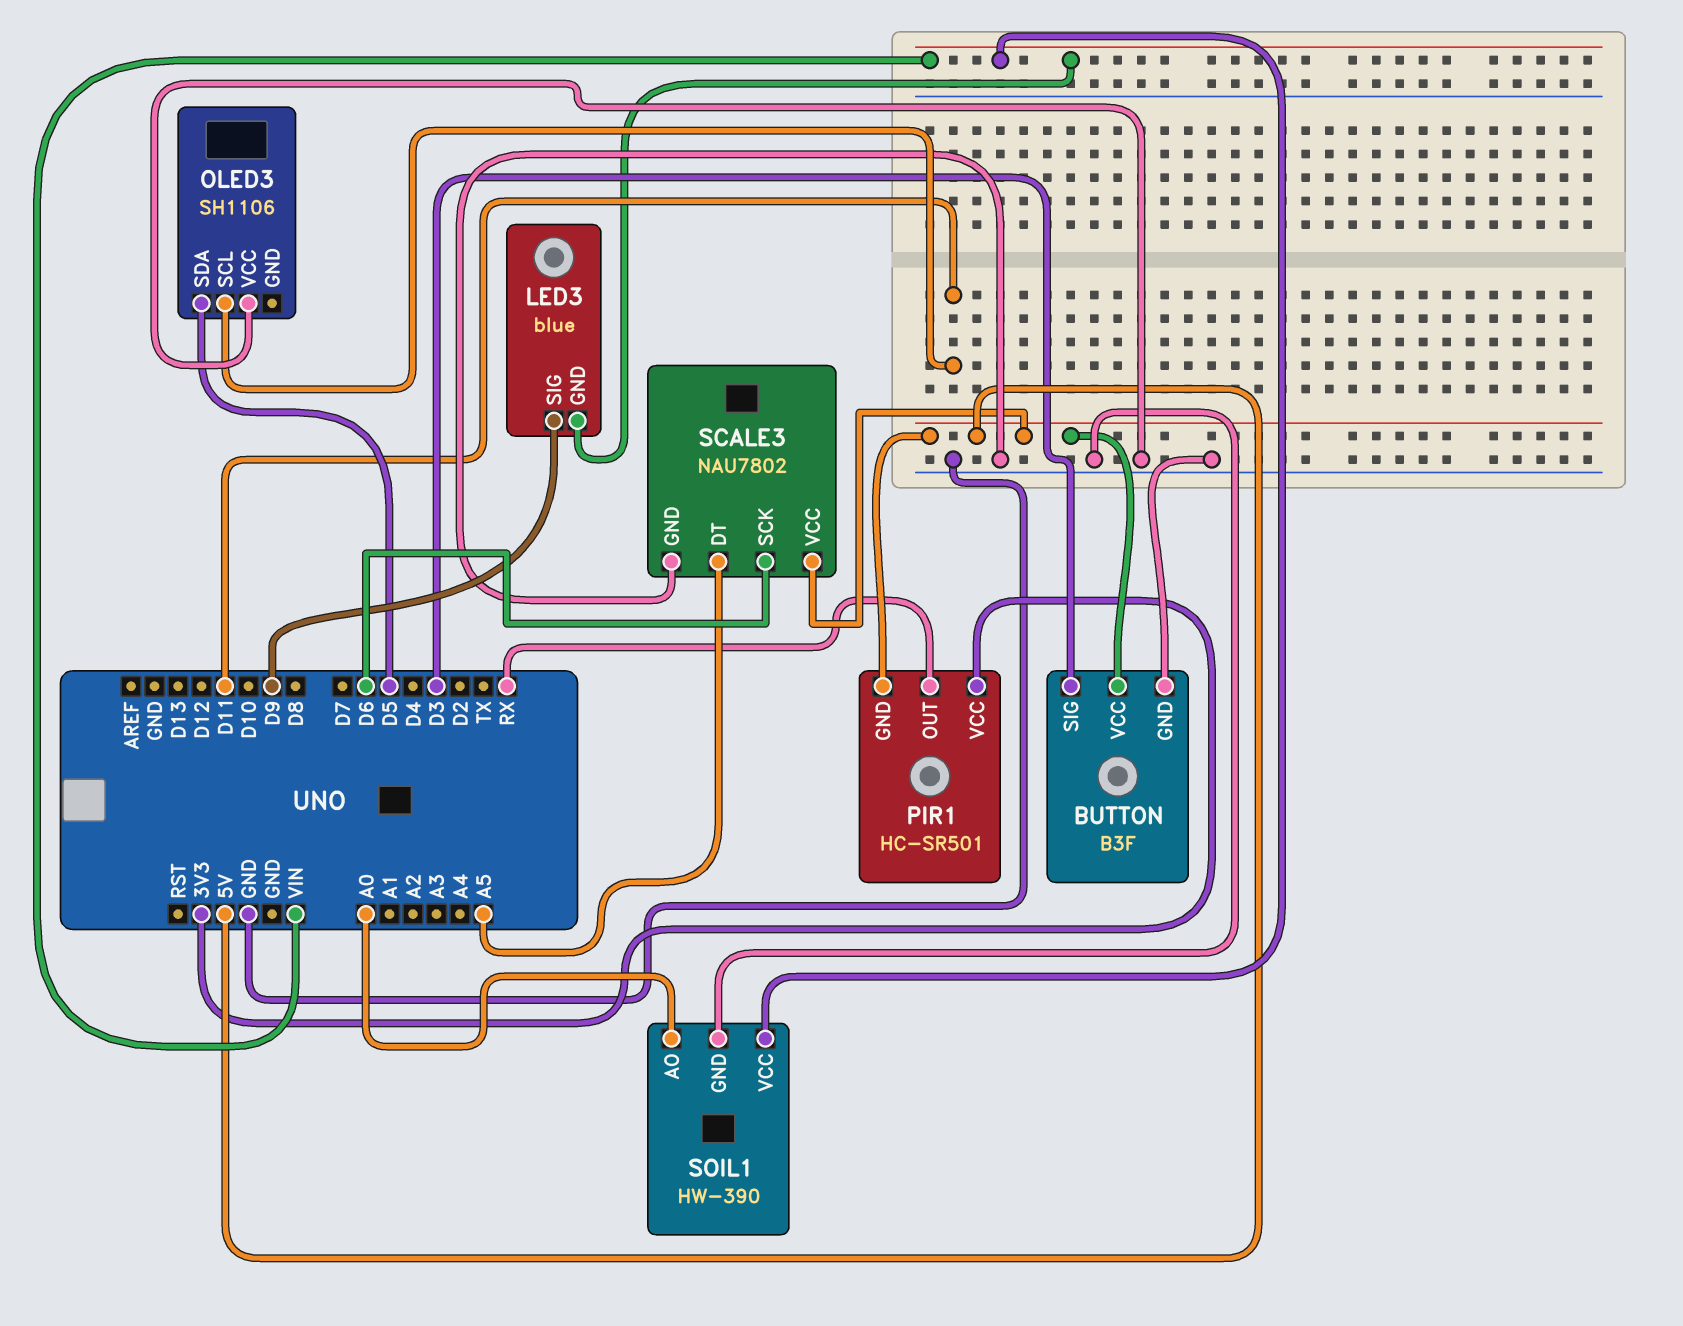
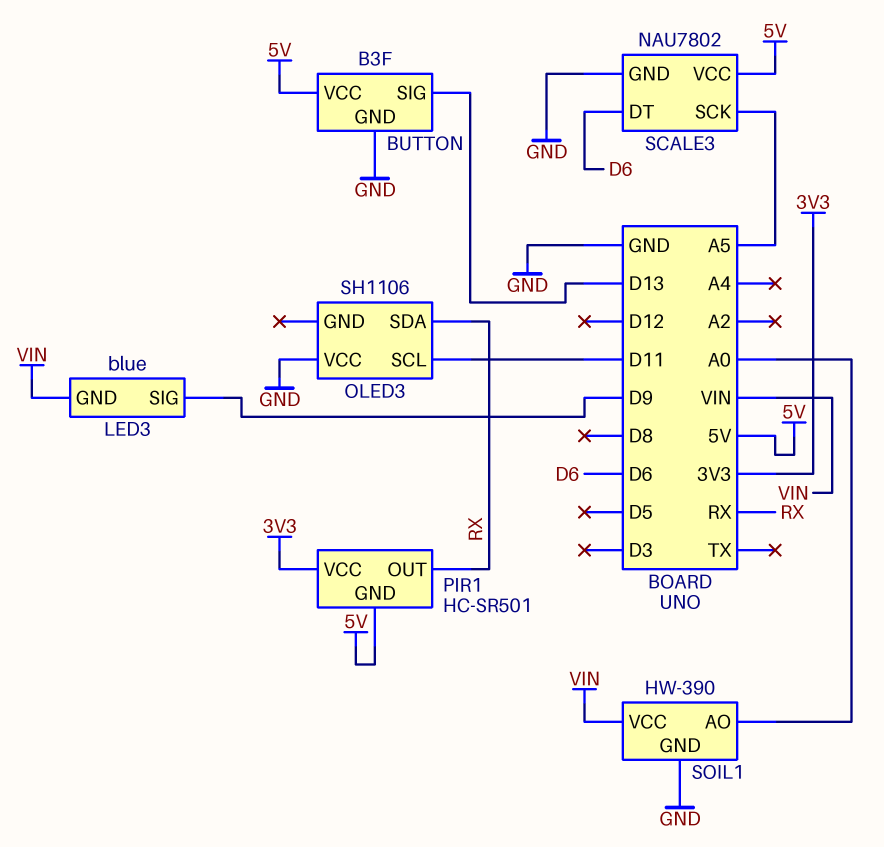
BUTTON pin SIG: D3 -> D13
OLED3 pin SDA: D5 -> RX
SCALE3 pin DT: A5 -> D6
SCALE3 pin SCK: D6 -> A5

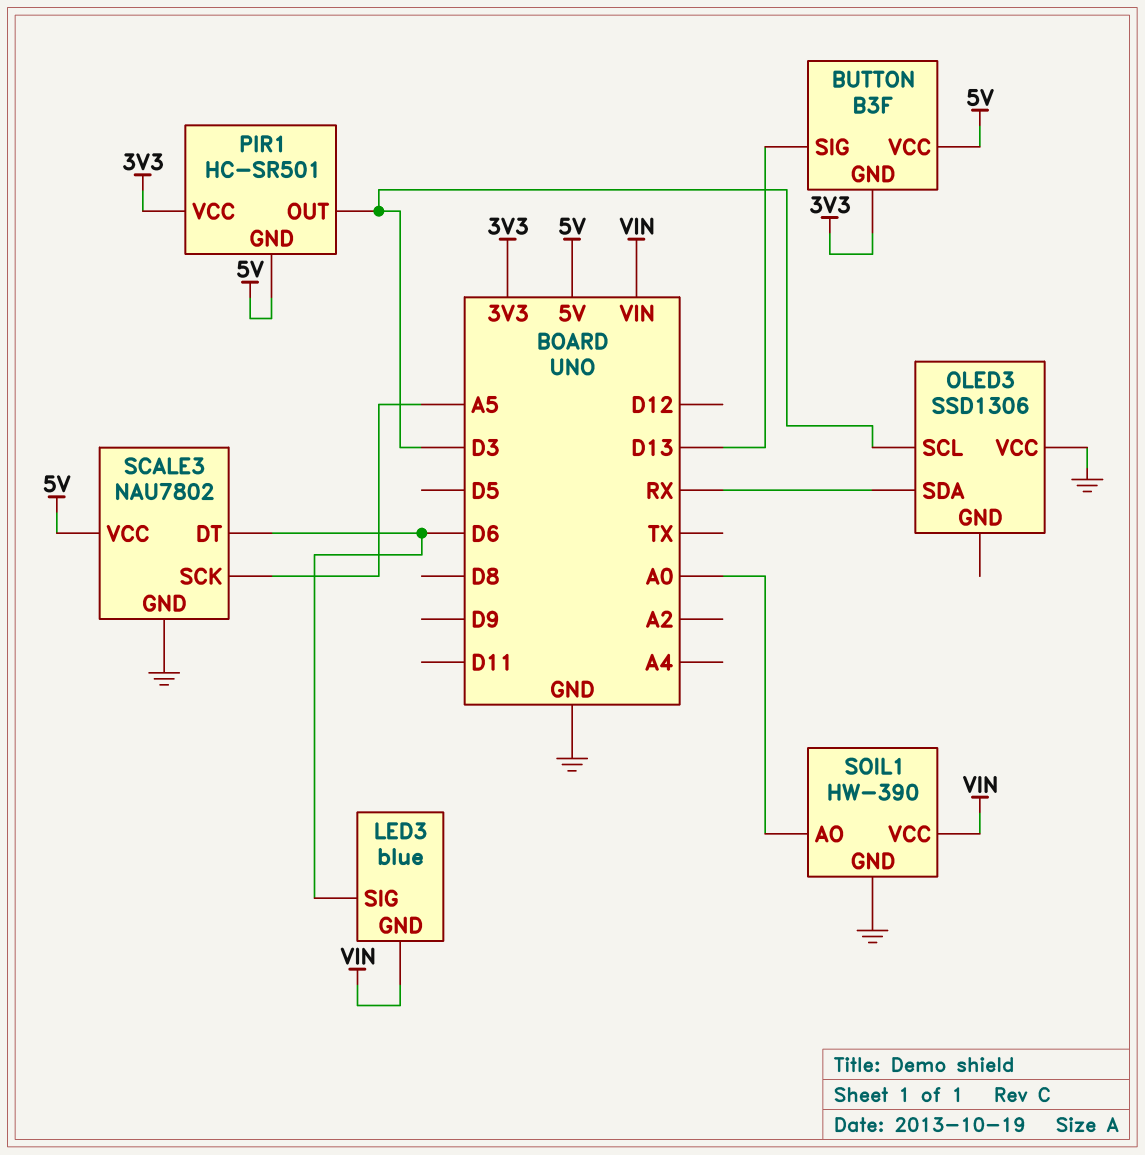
BUTTON pin GND: GND -> 3V3
LED3 pin SIG: D9 -> D6
OLED3: SH1106 -> SSD1306
OLED3 pin SCL: D11 -> D3
PIR1 pin OUT: RX -> D3

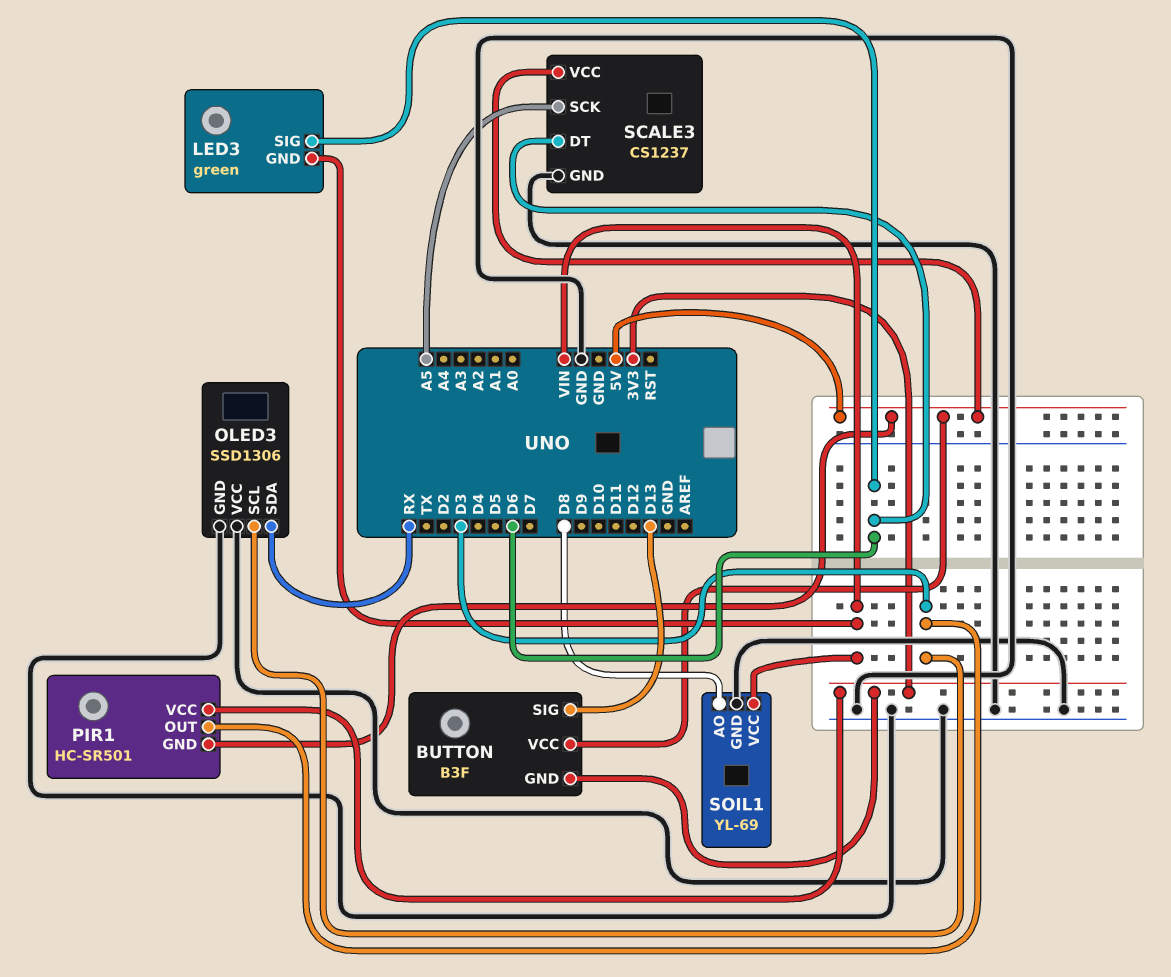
LED3: blue -> green
OLED3 pin GND: none -> GND
SCALE3: NAU7802 -> CS1237
SOIL1: HW-390 -> YL-69
SOIL1 pin AO: A0 -> D8

